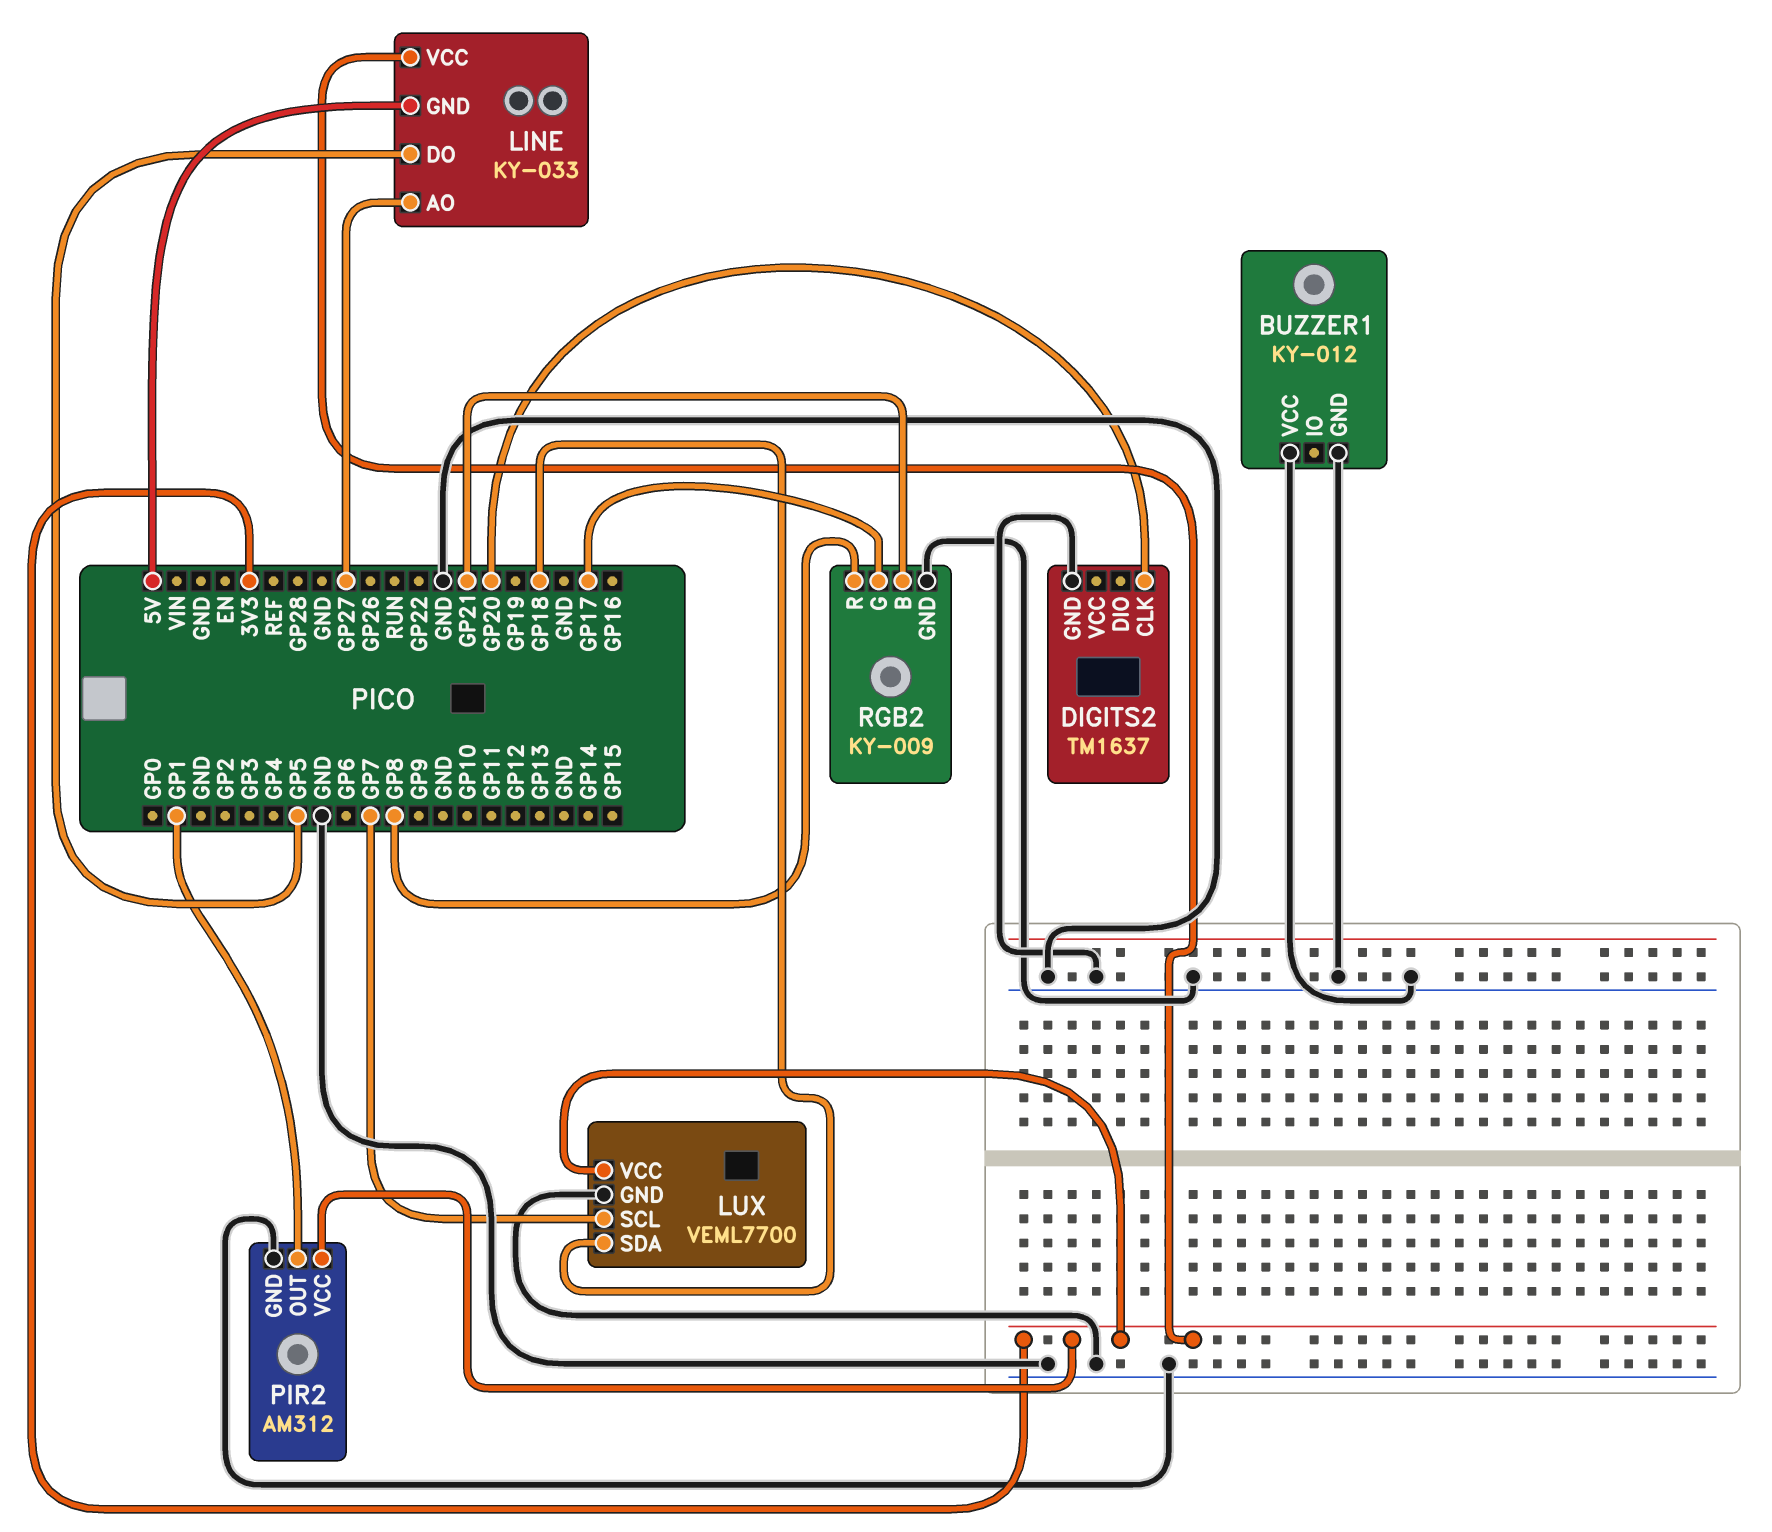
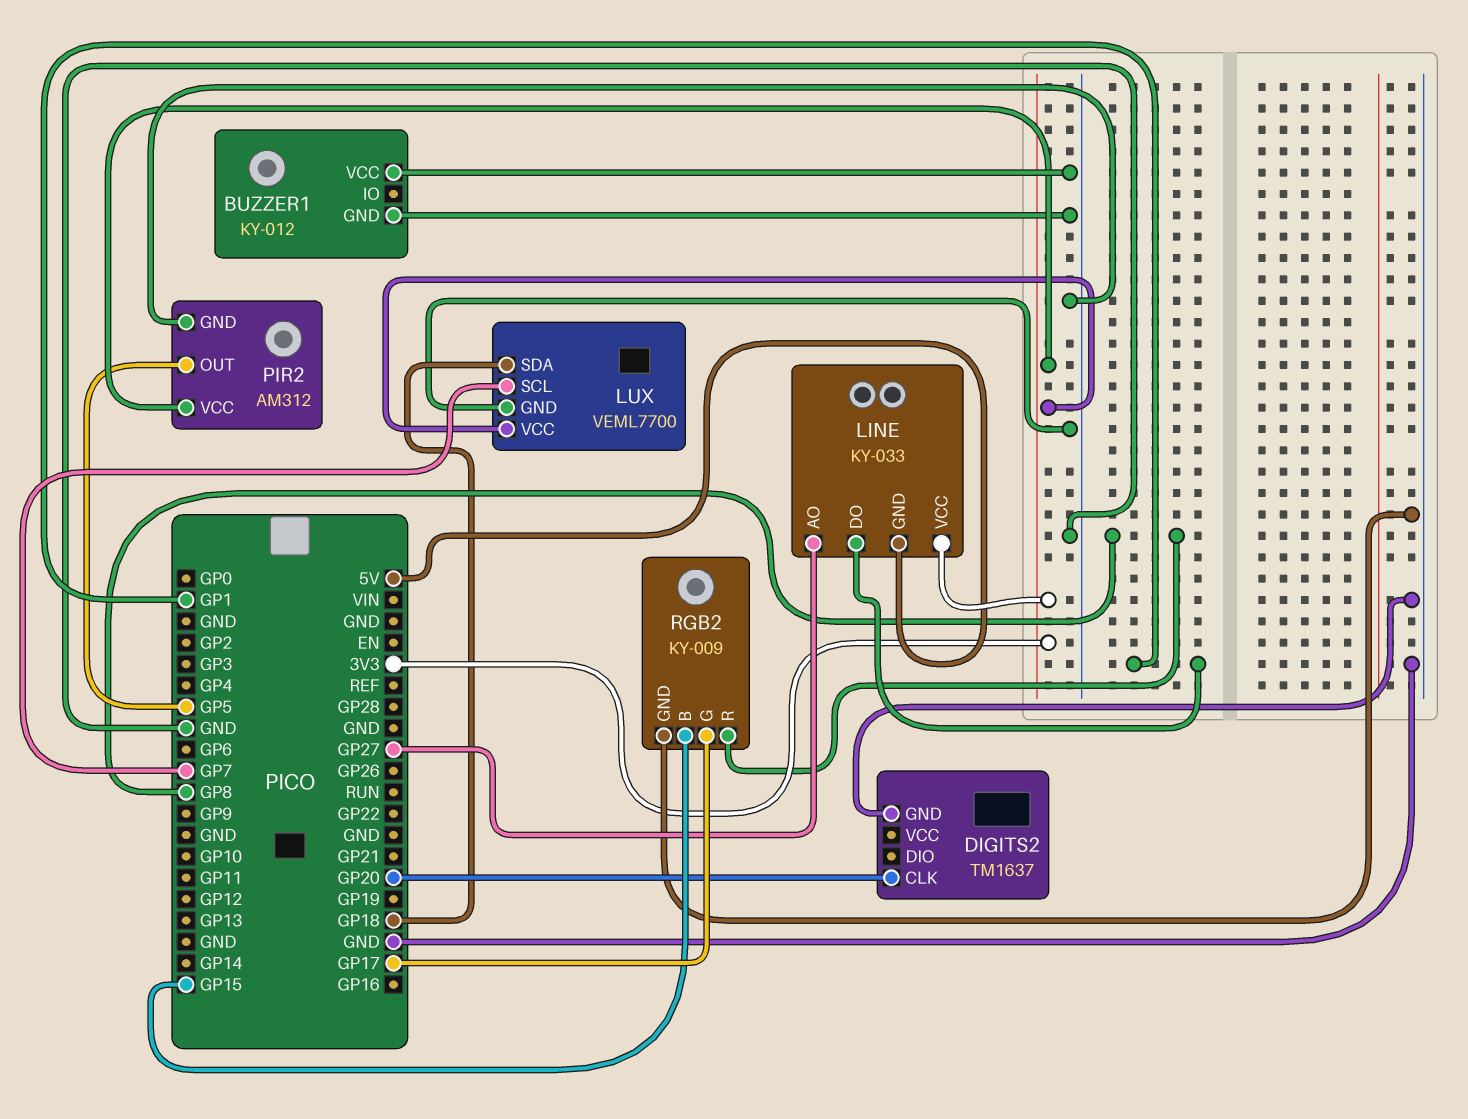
LINE pin DO: GP5 -> GP1
PIR2 pin OUT: GP1 -> GP5
RGB2 pin B: GP21 -> GP15

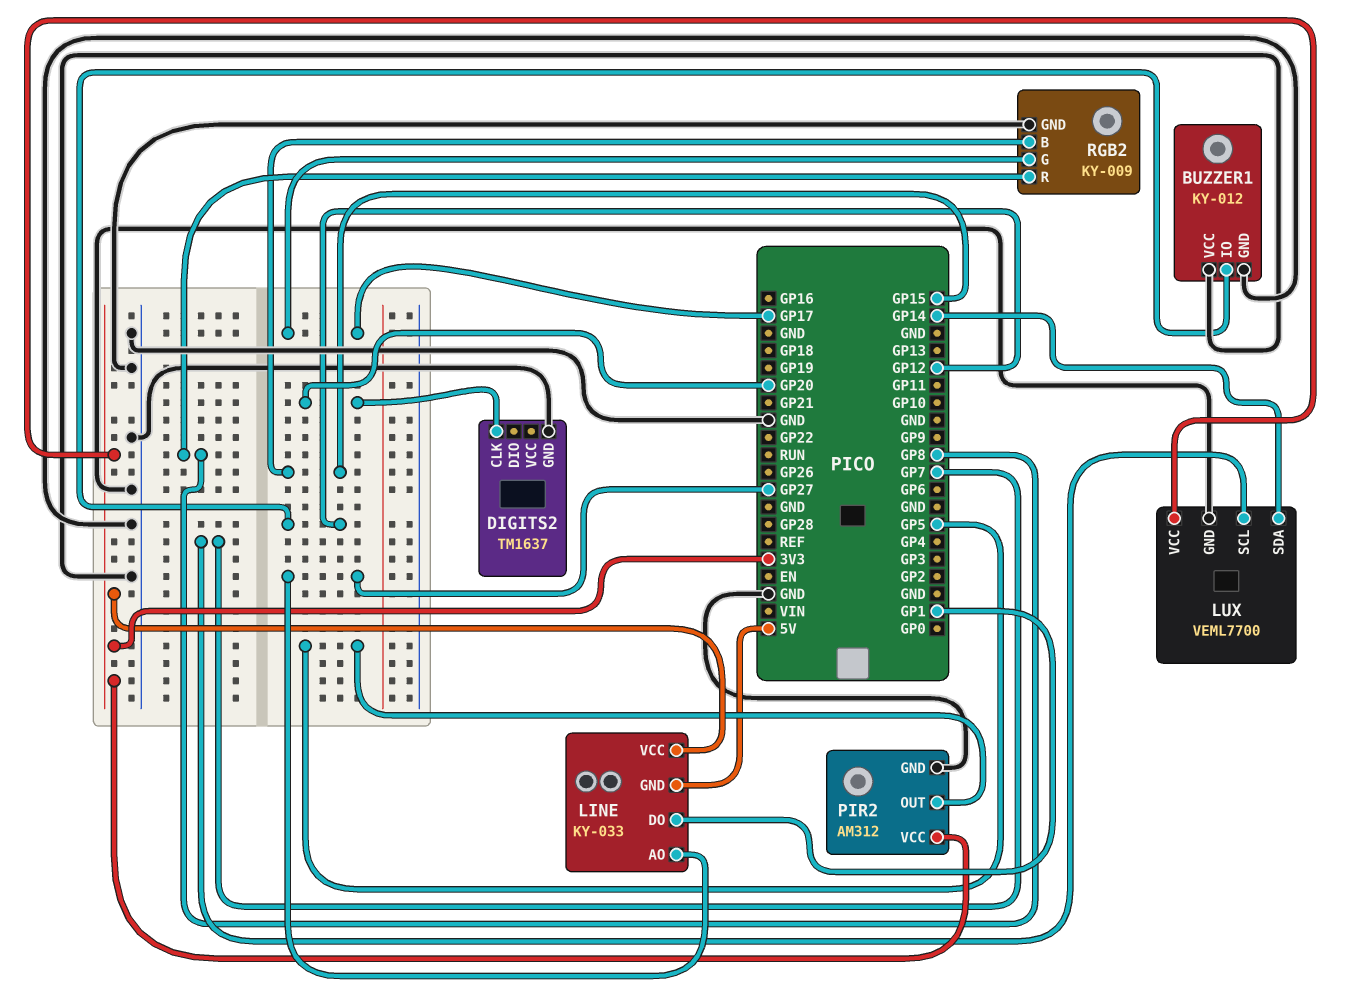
BUZZER1 pin IO: none -> GP12
LUX pin SDA: GP18 -> GP14

